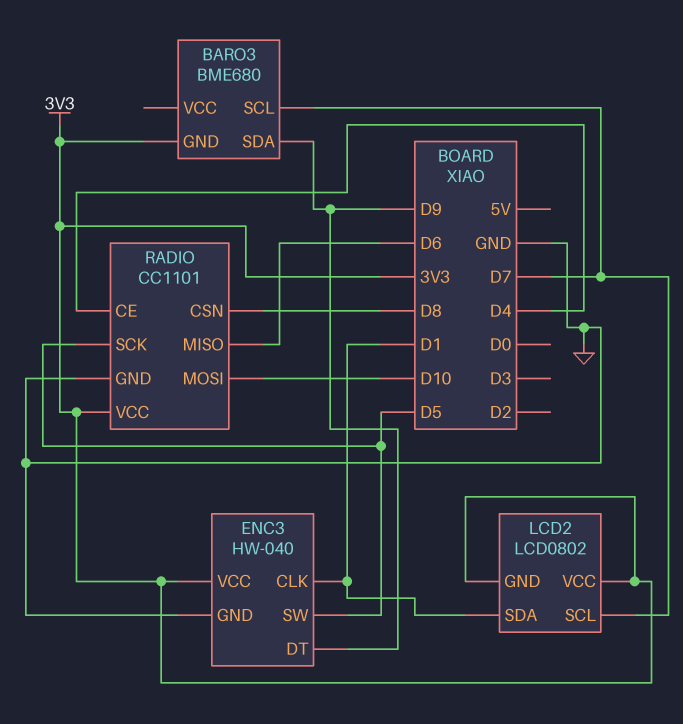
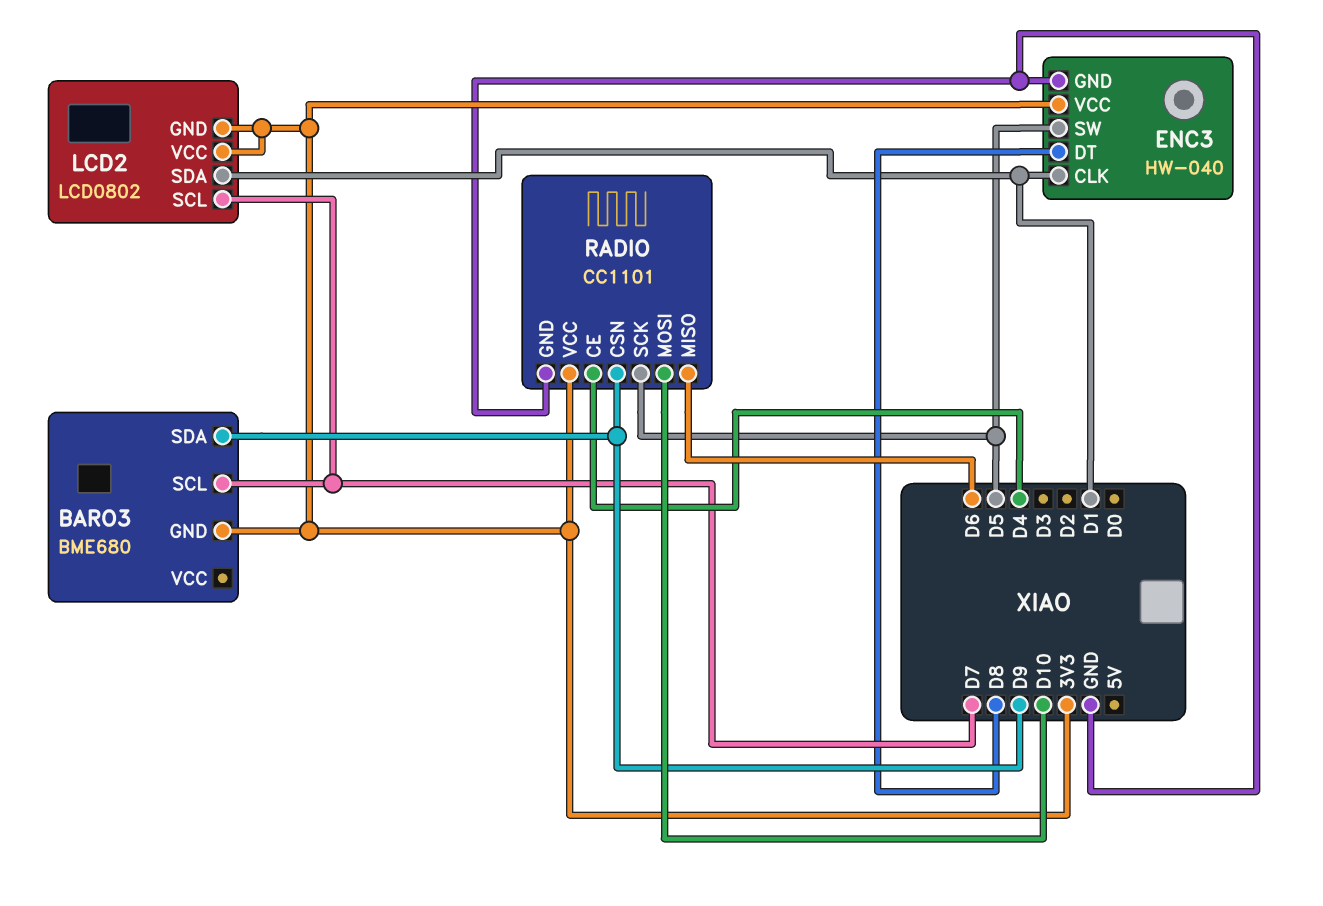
ENC3 pin DT: D9 -> D8
RADIO pin CSN: D8 -> D9

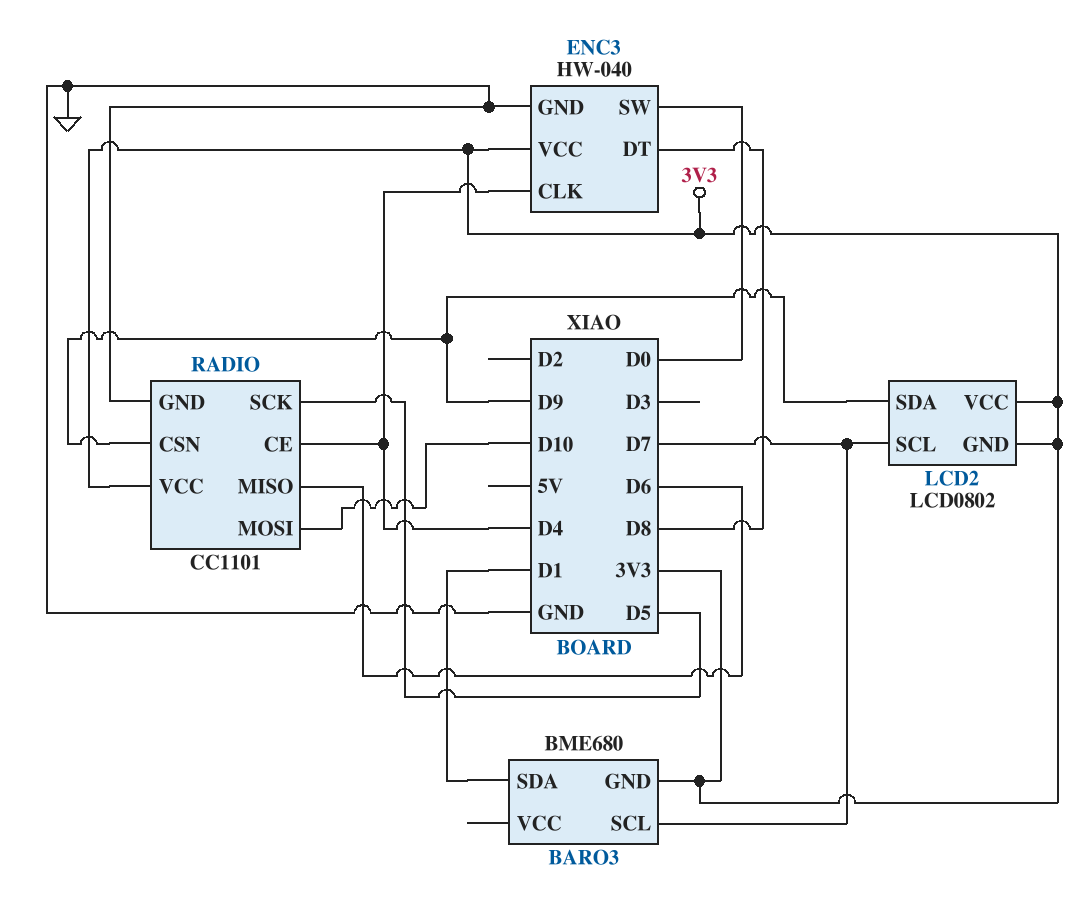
BARO3 pin SDA: D9 -> D1
ENC3 pin CLK: D1 -> D4
ENC3 pin SW: D5 -> D0
LCD2 pin SDA: D1 -> D9

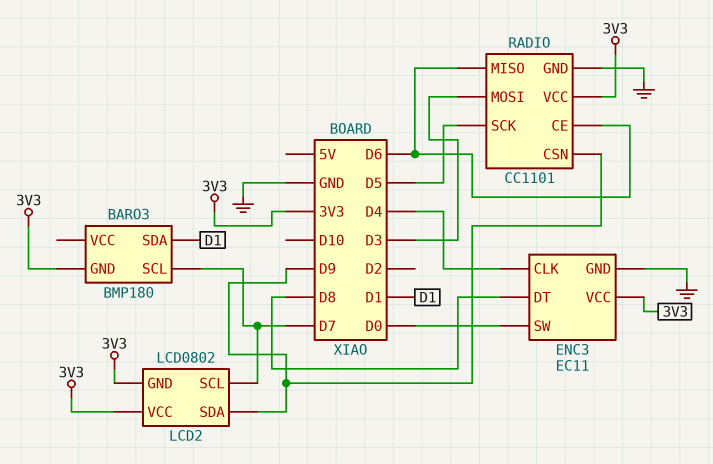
BARO3: BME680 -> BMP180
ENC3: HW-040 -> EC11
RADIO pin CE: D4 -> D6
RADIO pin MOSI: D10 -> D3

